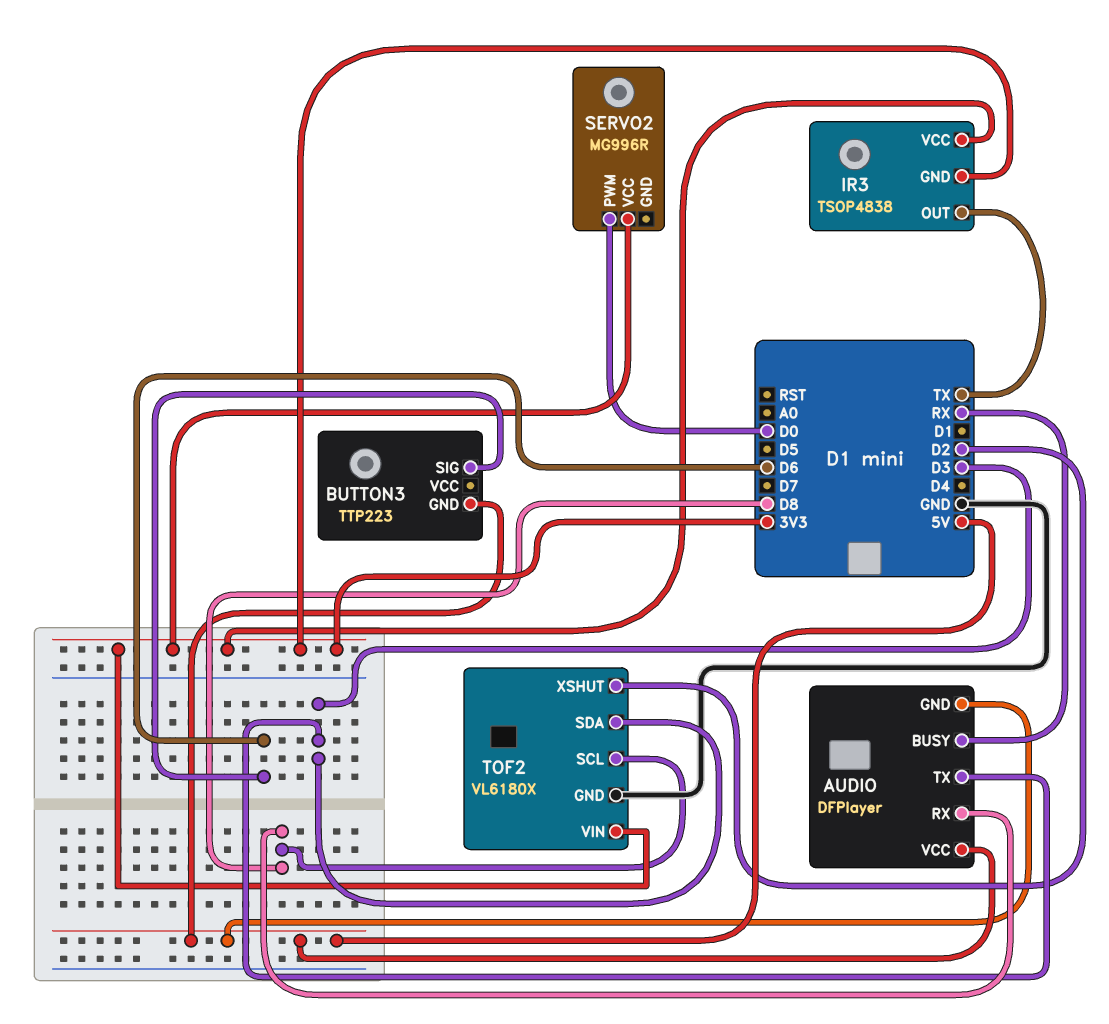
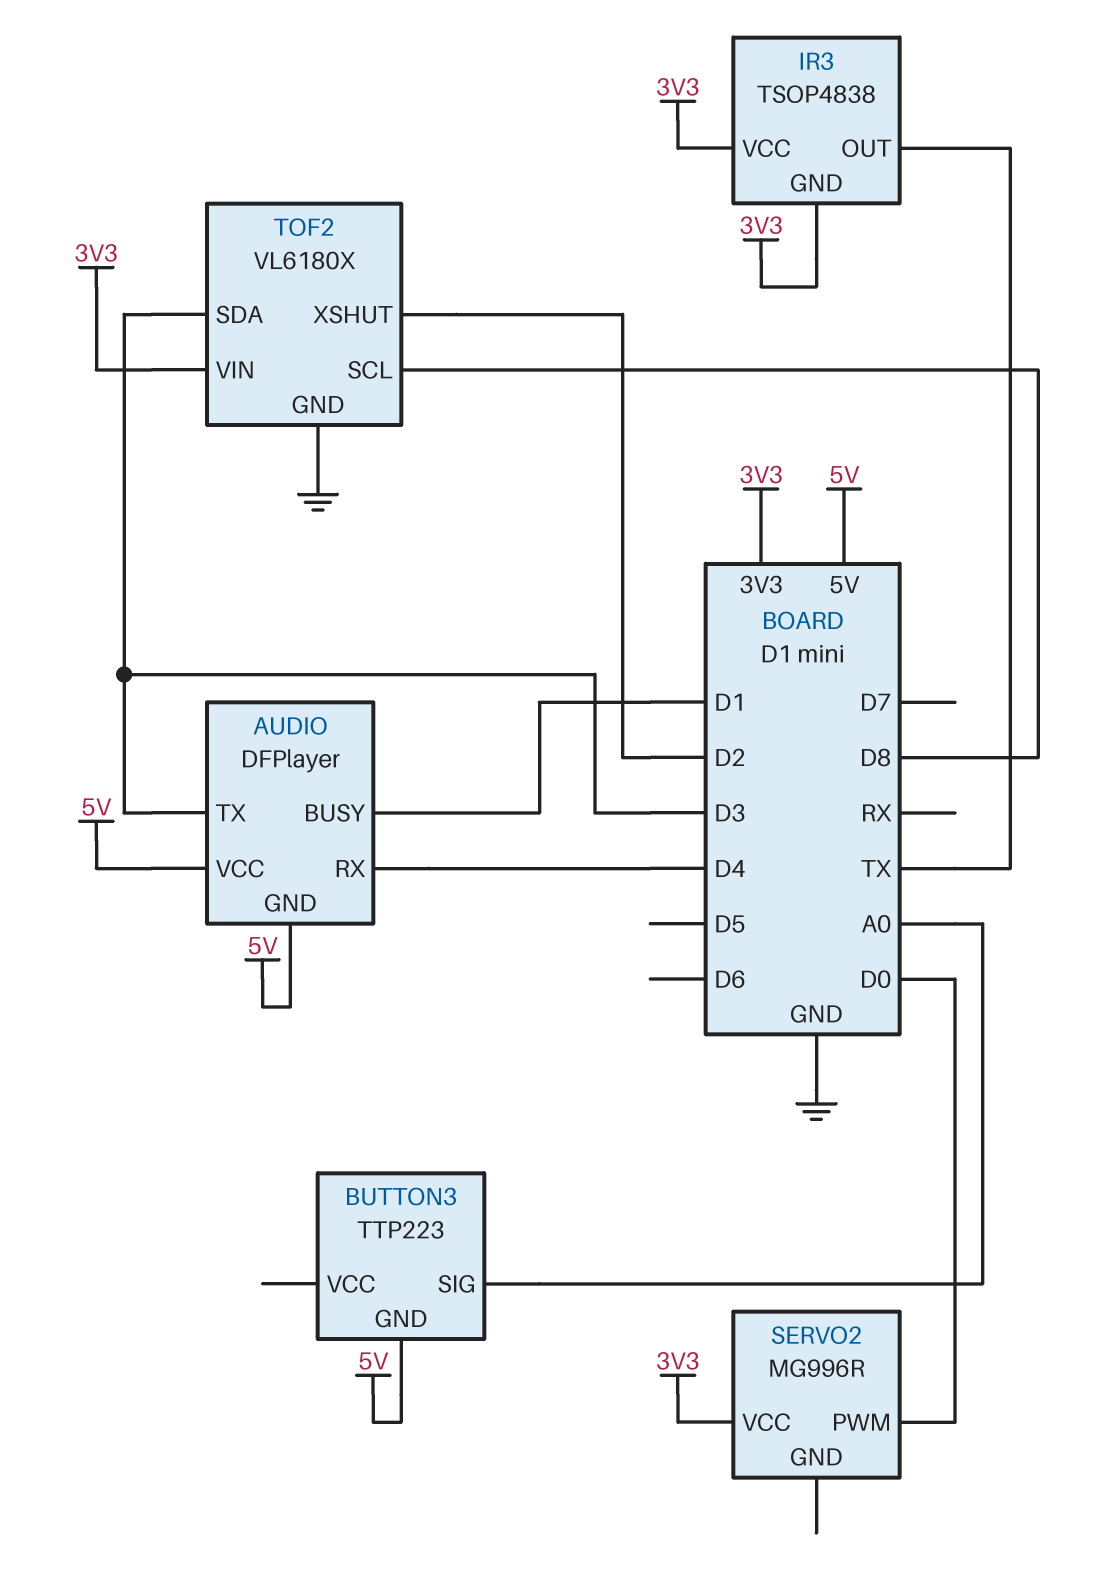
AUDIO pin BUSY: RX -> D1
AUDIO pin RX: D8 -> D4
BUTTON3 pin SIG: D6 -> A0

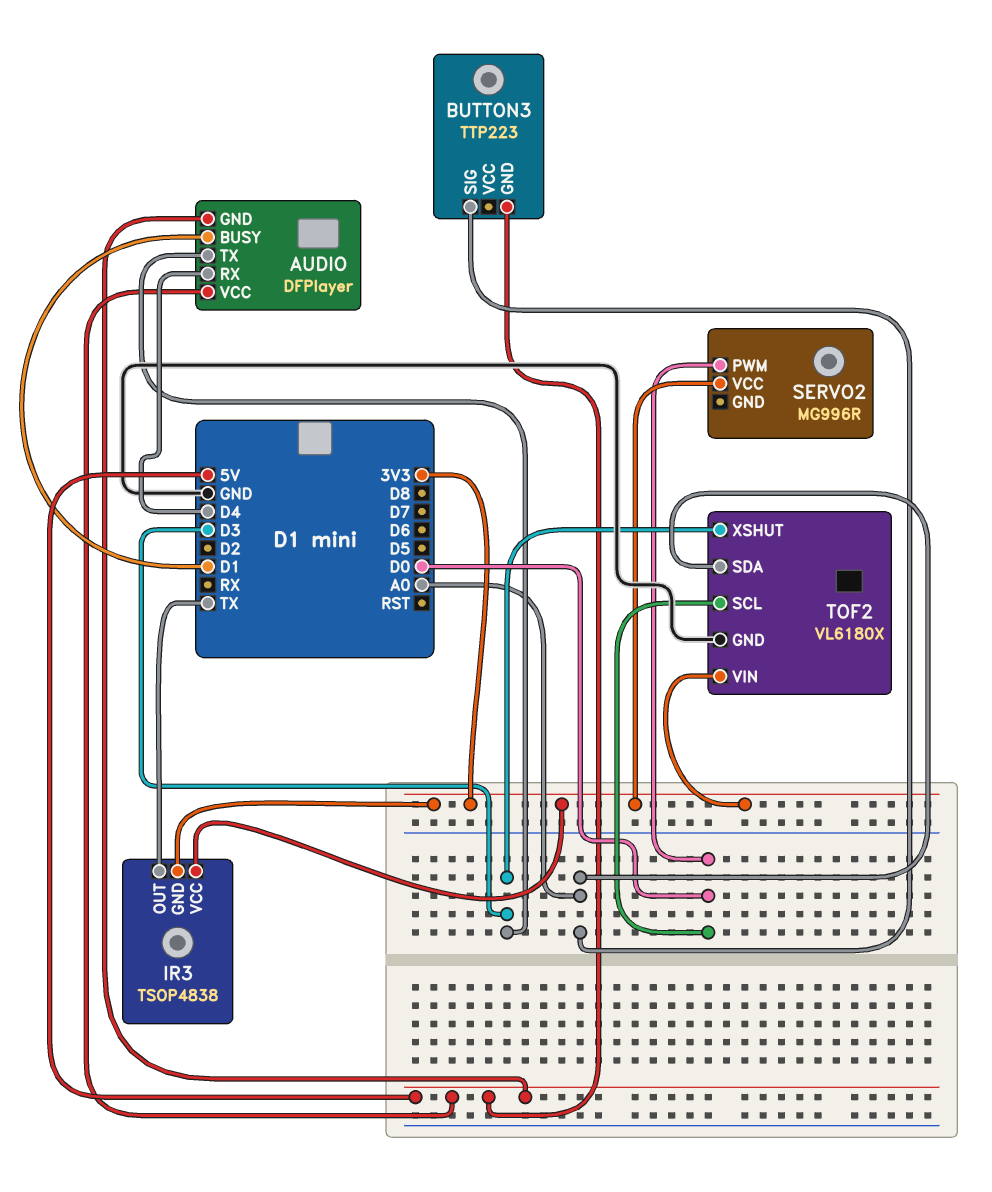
TOF2 pin SCL: D8 -> D0
TOF2 pin SDA: D3 -> A0
TOF2 pin XSHUT: D2 -> D3

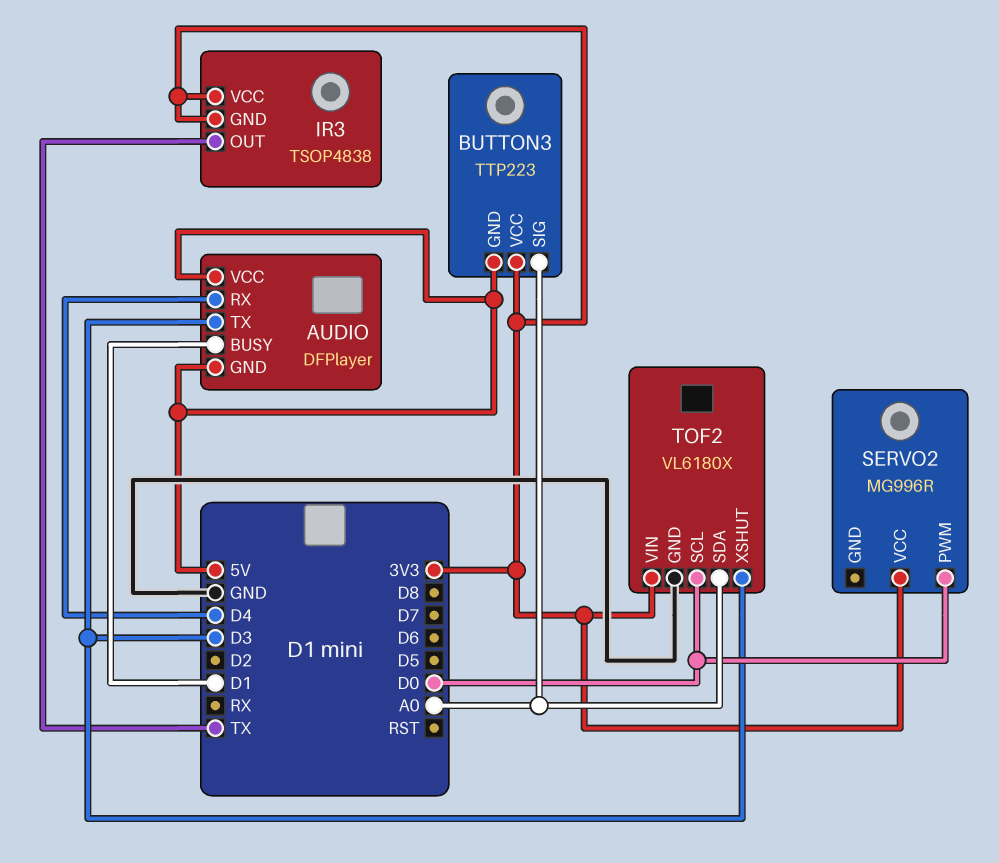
BUTTON3 pin VCC: none -> 3V3

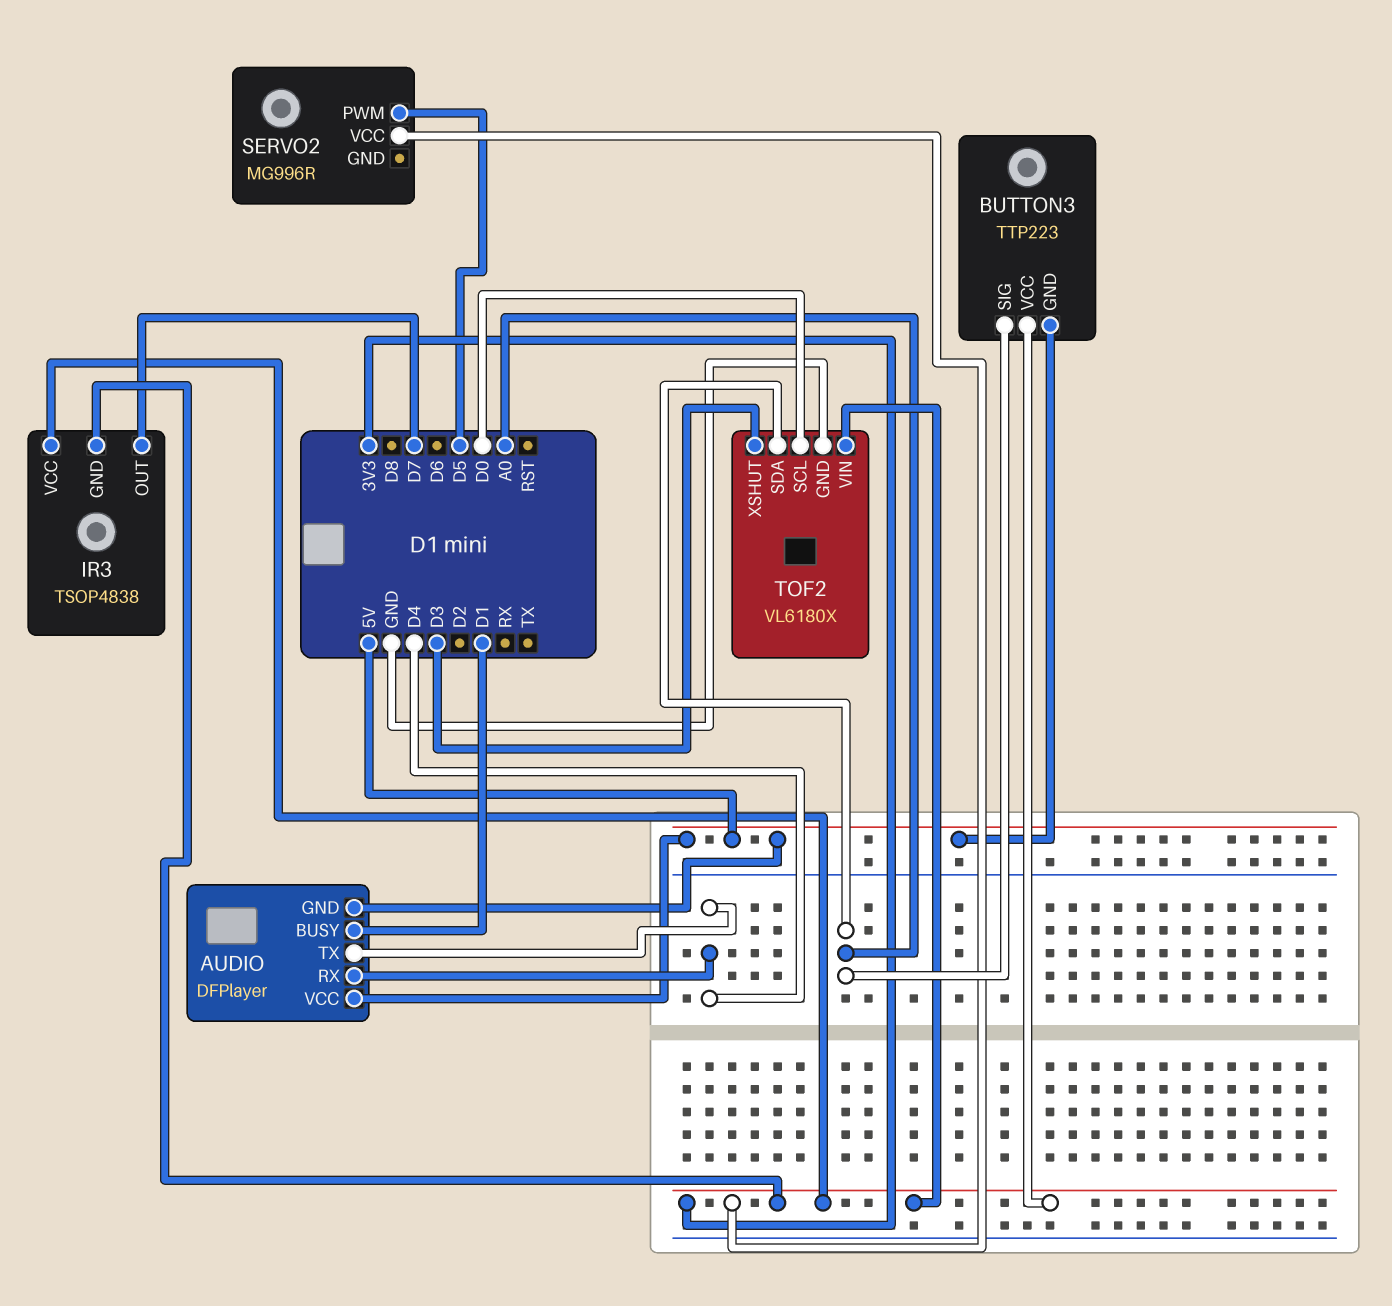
AUDIO pin TX: D3 -> D4
IR3 pin OUT: TX -> D7
SERVO2 pin PWM: D0 -> D5

